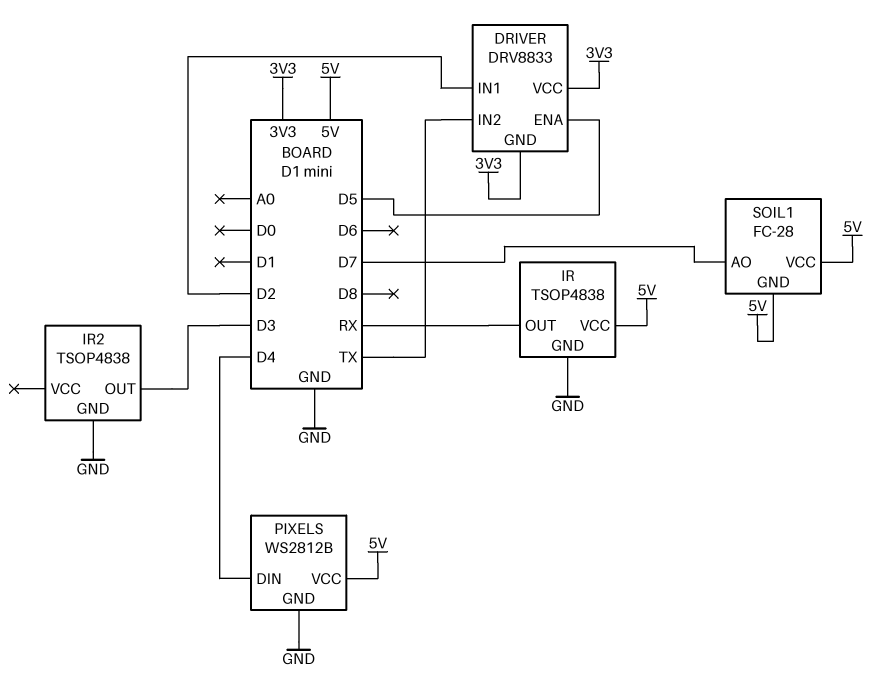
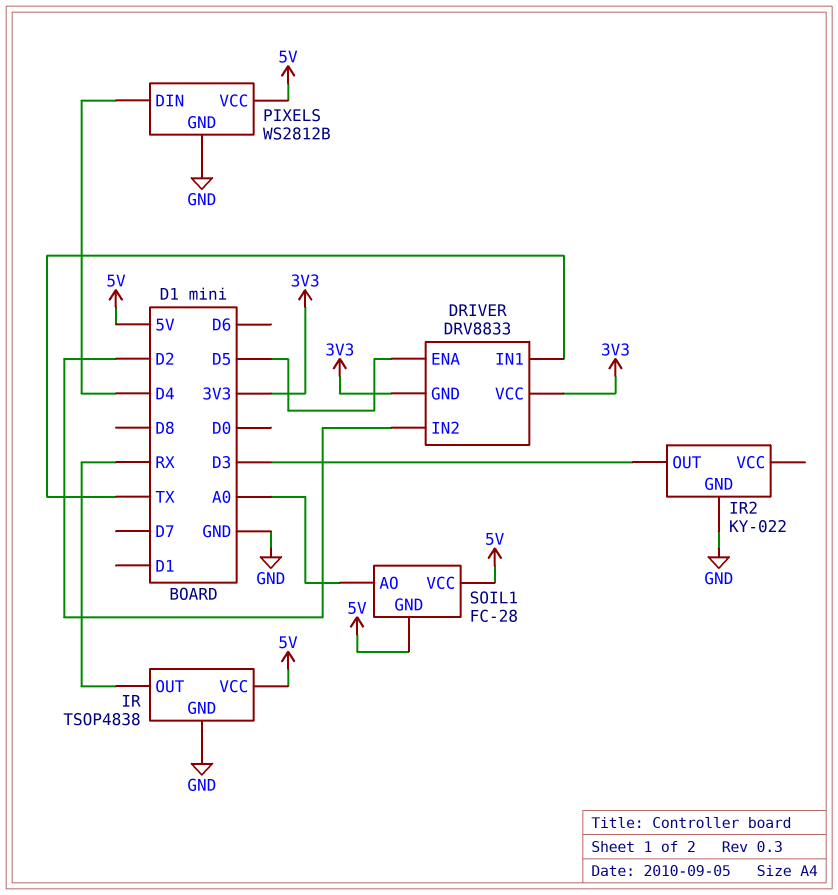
DRIVER pin IN1: D2 -> TX
DRIVER pin IN2: TX -> D2
IR2: TSOP4838 -> KY-022
SOIL1 pin AO: D7 -> A0

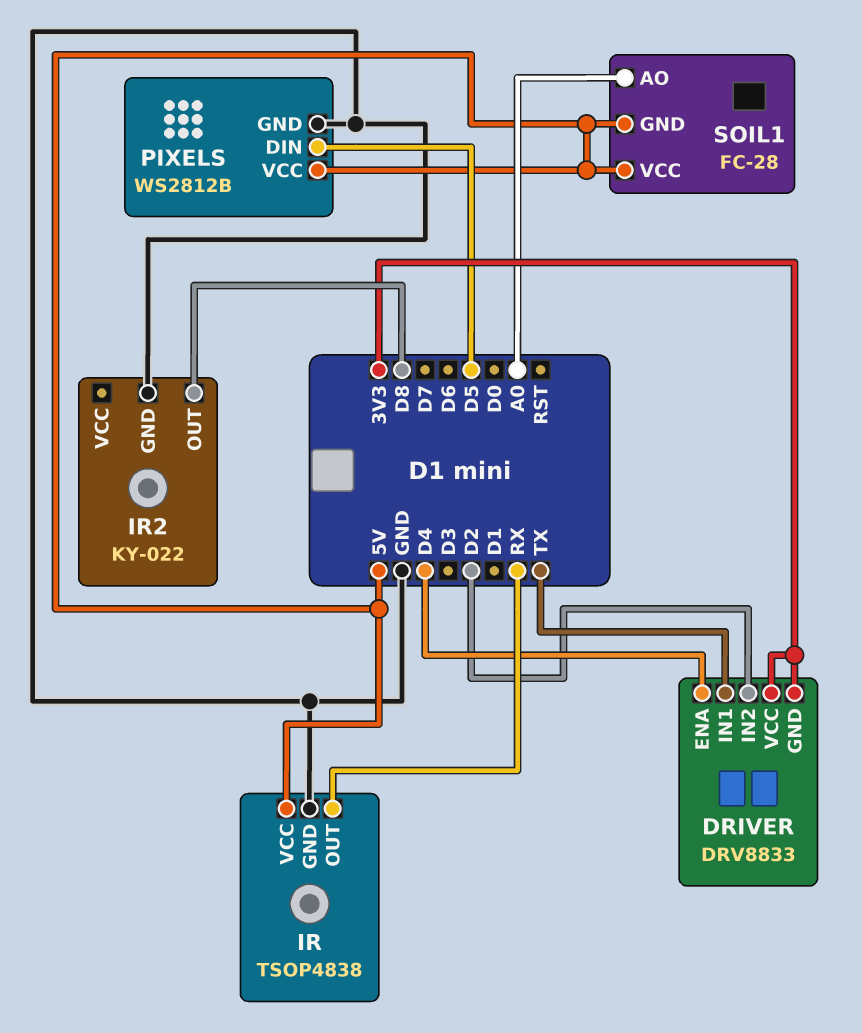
DRIVER pin ENA: D5 -> D4
IR2 pin OUT: D3 -> D8
PIXELS pin DIN: D4 -> D5

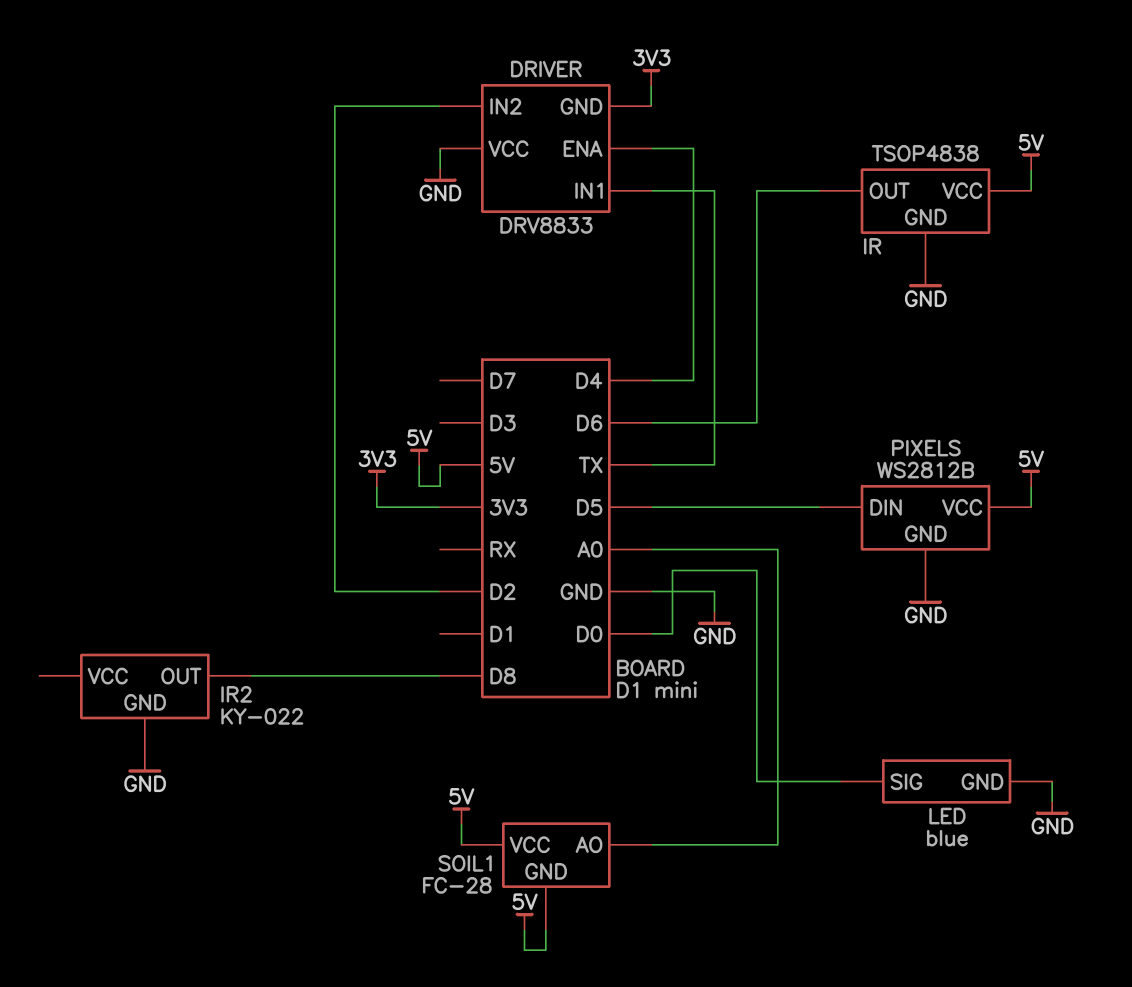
DRIVER pin VCC: 3V3 -> GND
IR pin OUT: RX -> D6
LED: none -> blue
LED pin GND: none -> GND
LED pin SIG: none -> D0

